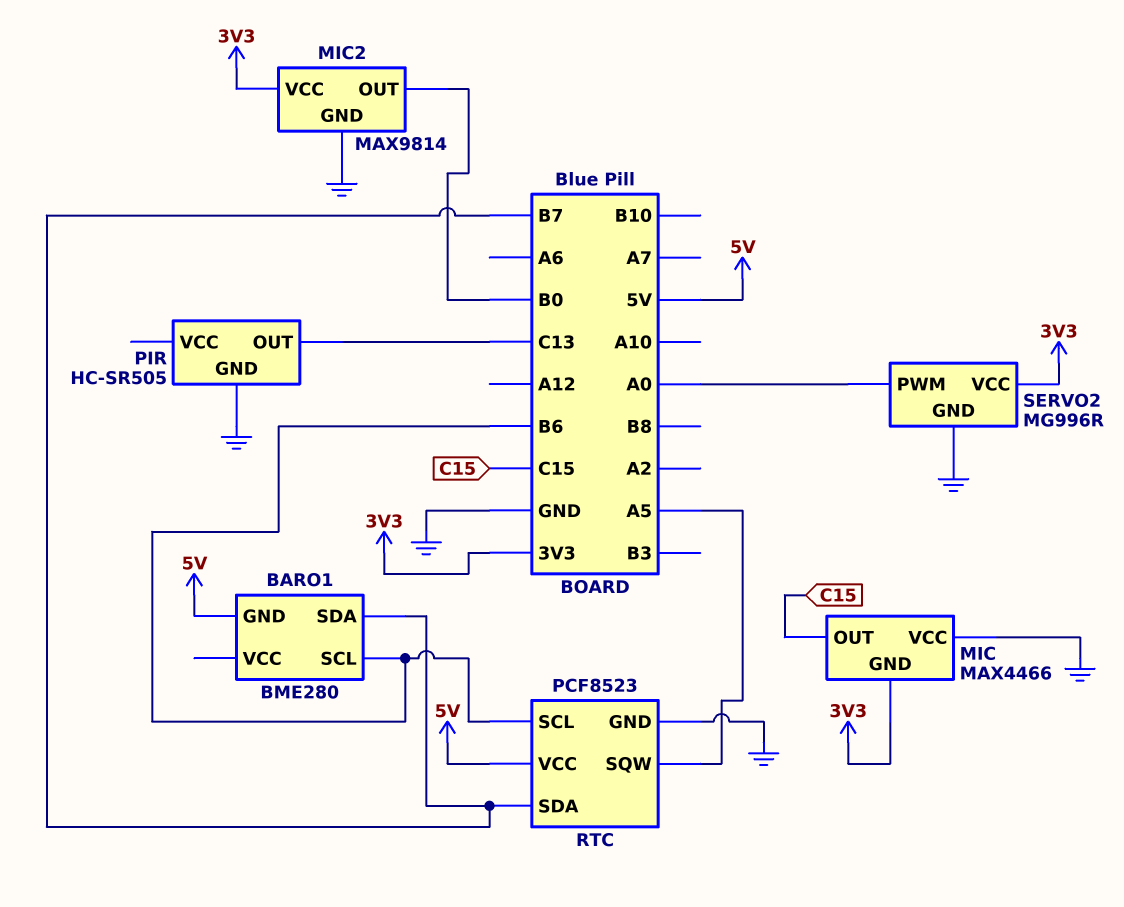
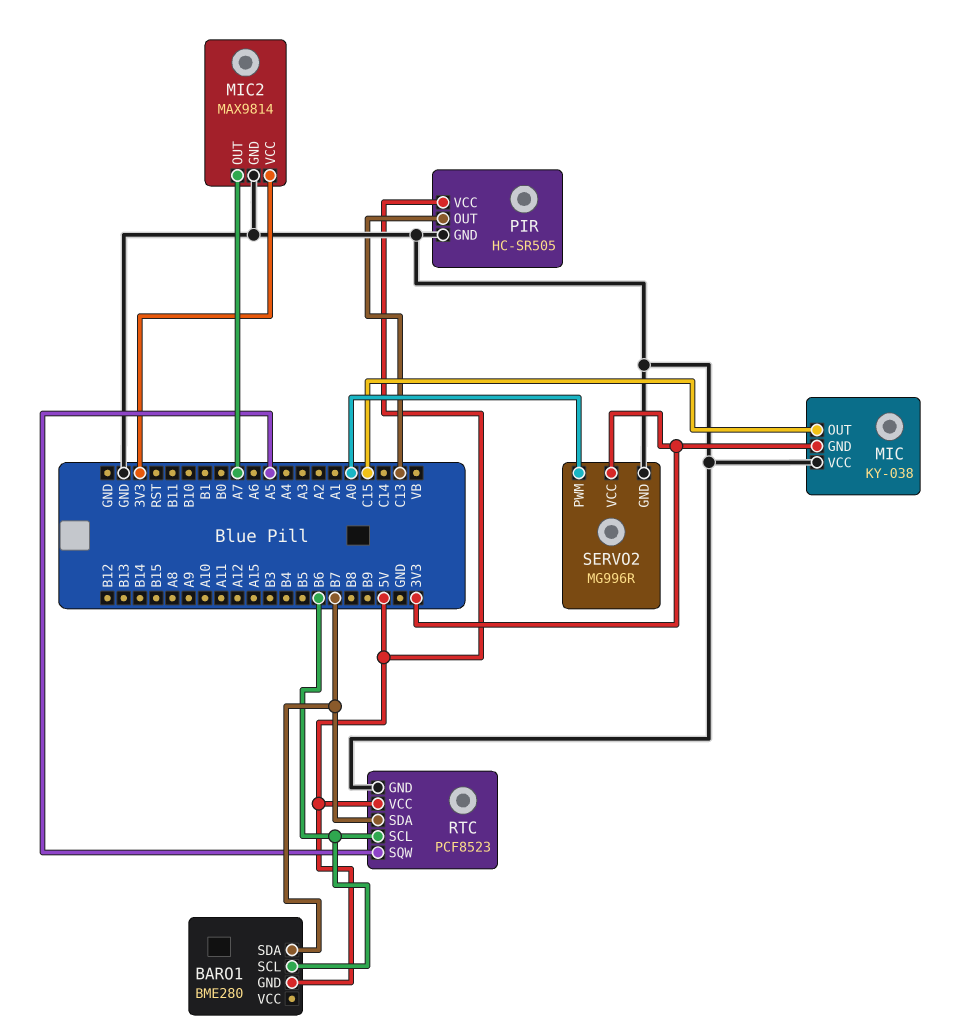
MIC: MAX4466 -> KY-038
MIC2 pin OUT: B0 -> A7
PIR pin VCC: none -> 5V

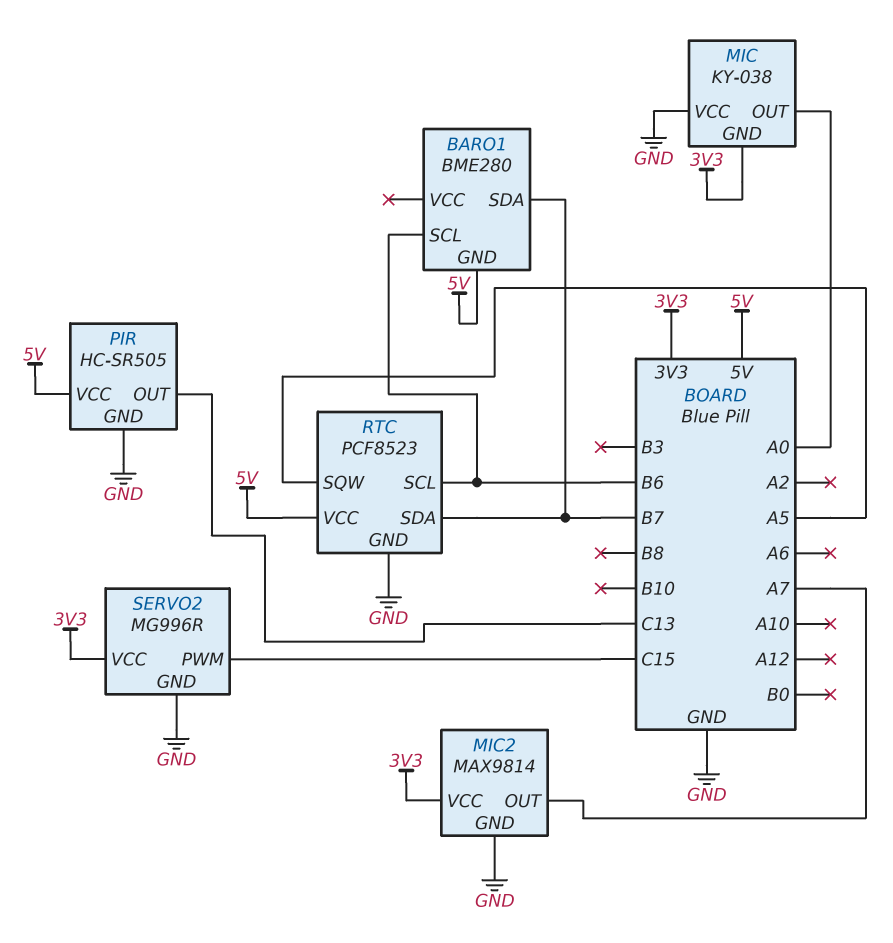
MIC pin OUT: C15 -> A0
SERVO2 pin PWM: A0 -> C15

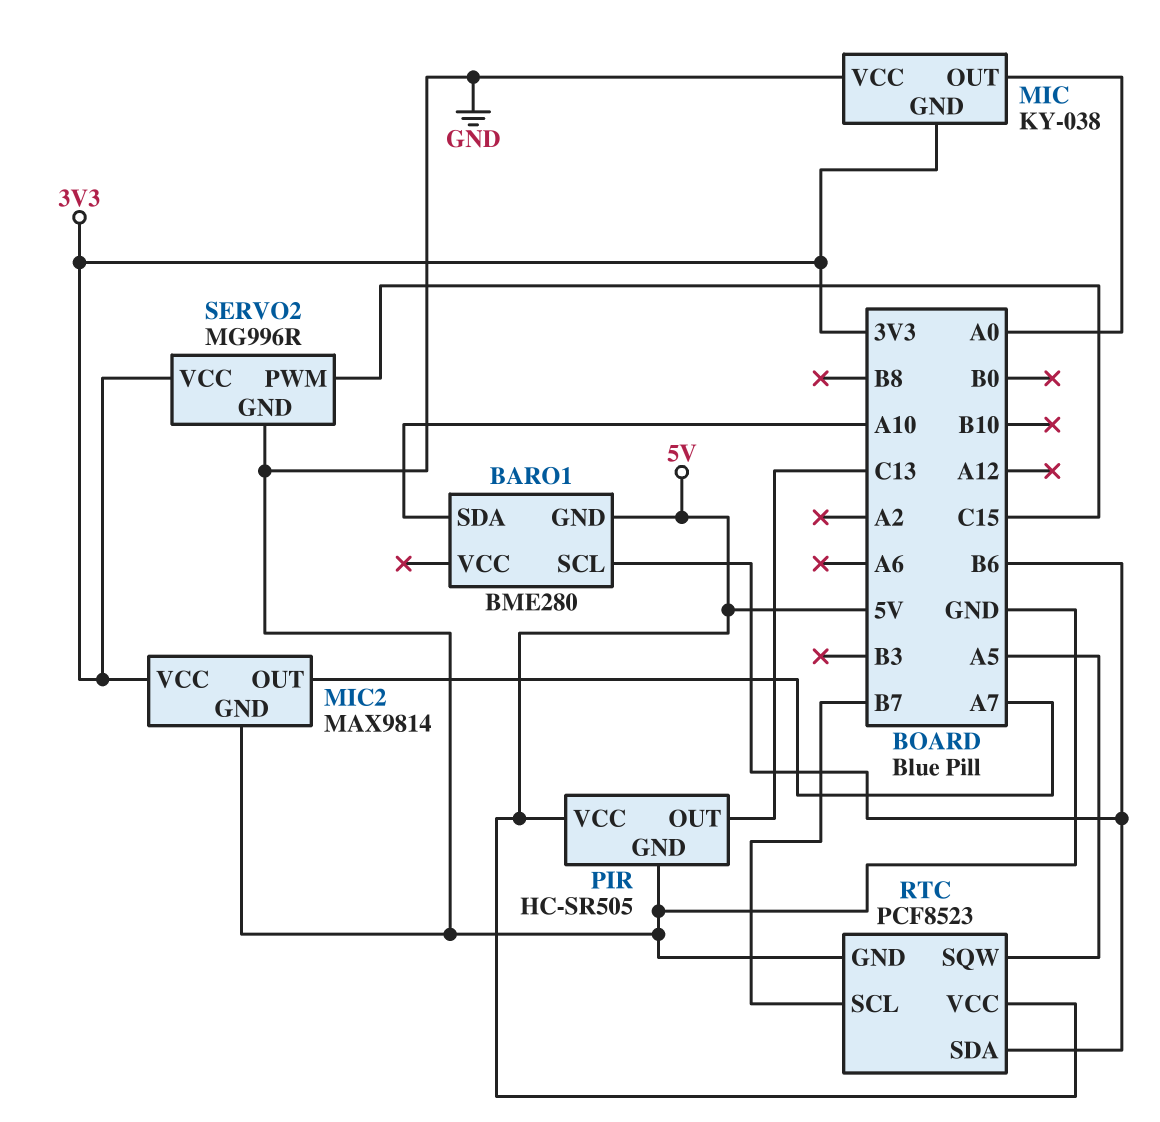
BARO1 pin SDA: B7 -> A10
RTC pin SCL: B6 -> B7
RTC pin SDA: B7 -> B6

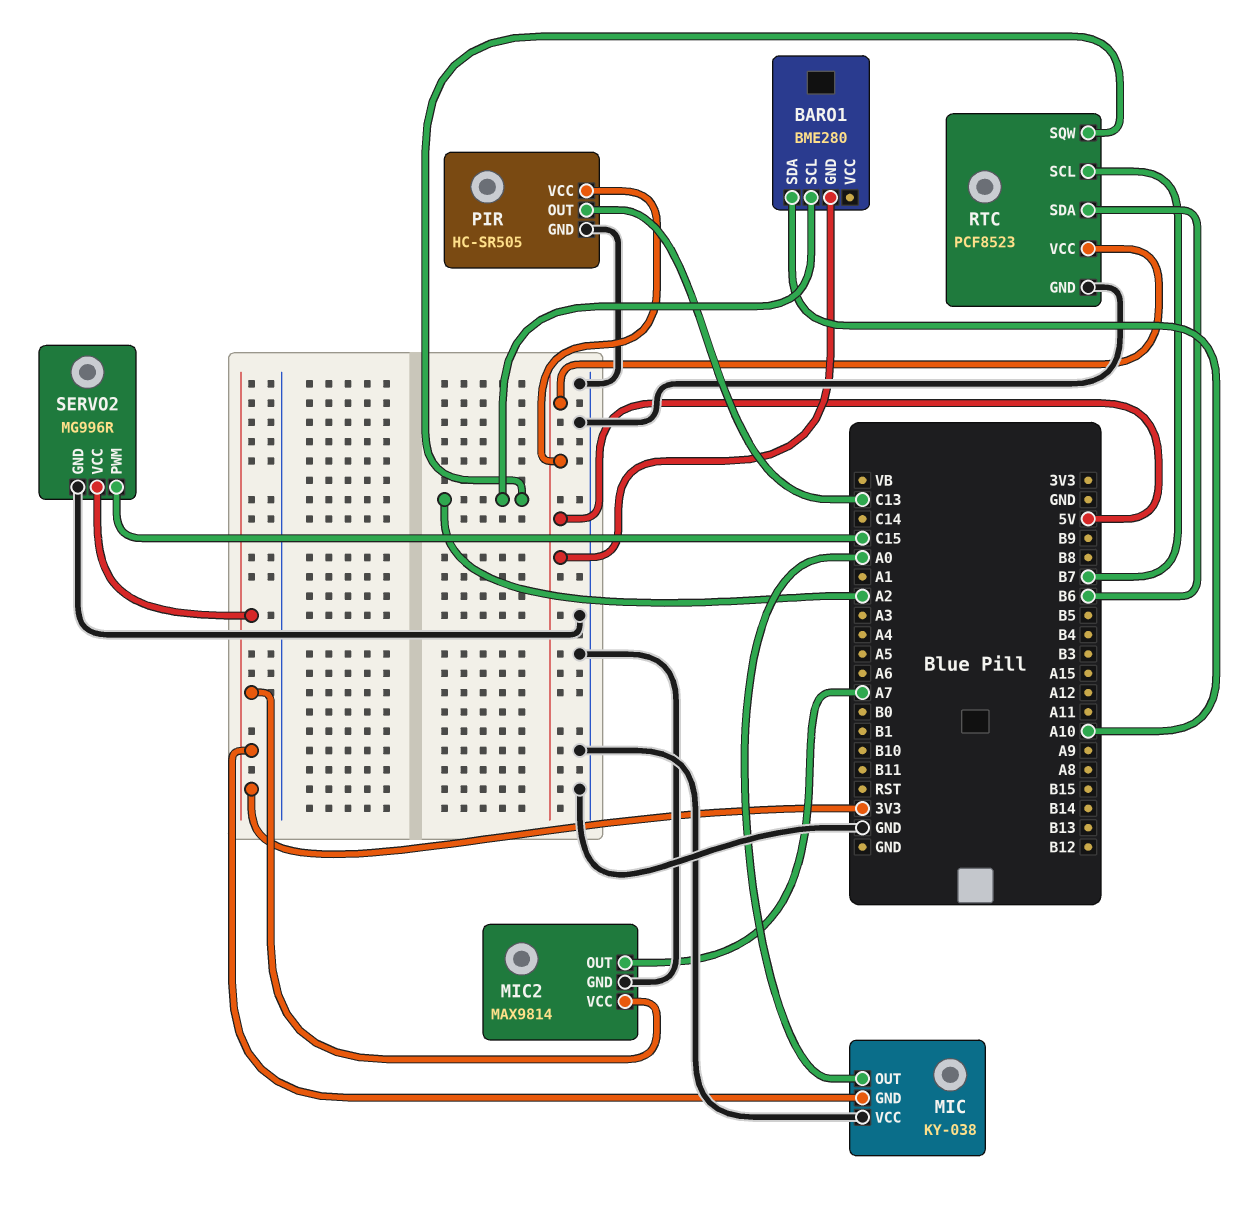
BARO1 pin SCL: B6 -> A2
RTC pin SQW: A5 -> A2

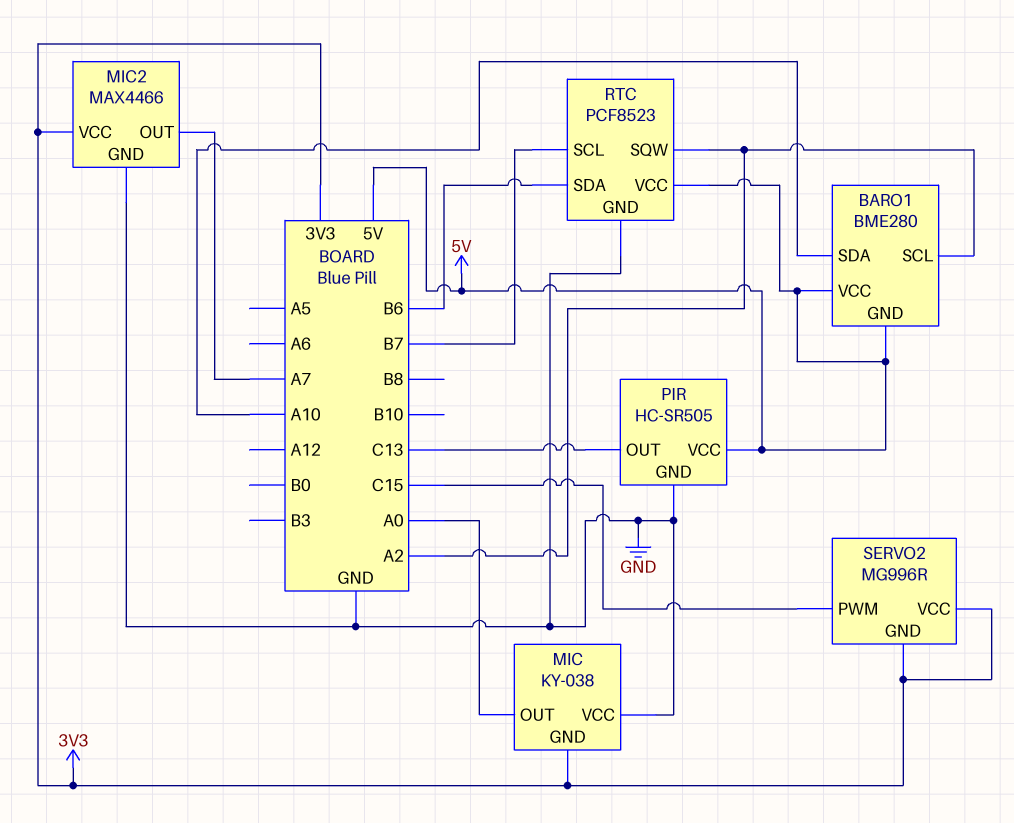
BARO1 pin VCC: none -> 5V
MIC2: MAX9814 -> MAX4466
SERVO2 pin GND: GND -> 3V3

